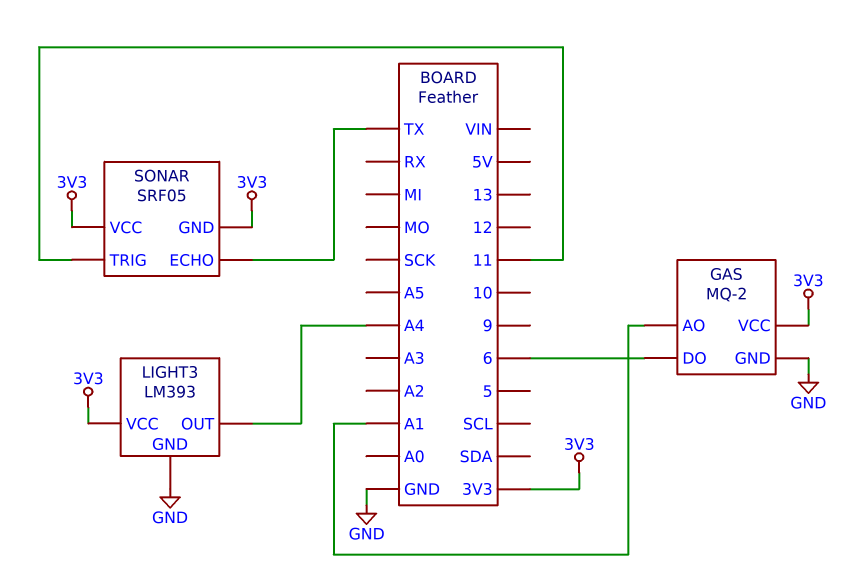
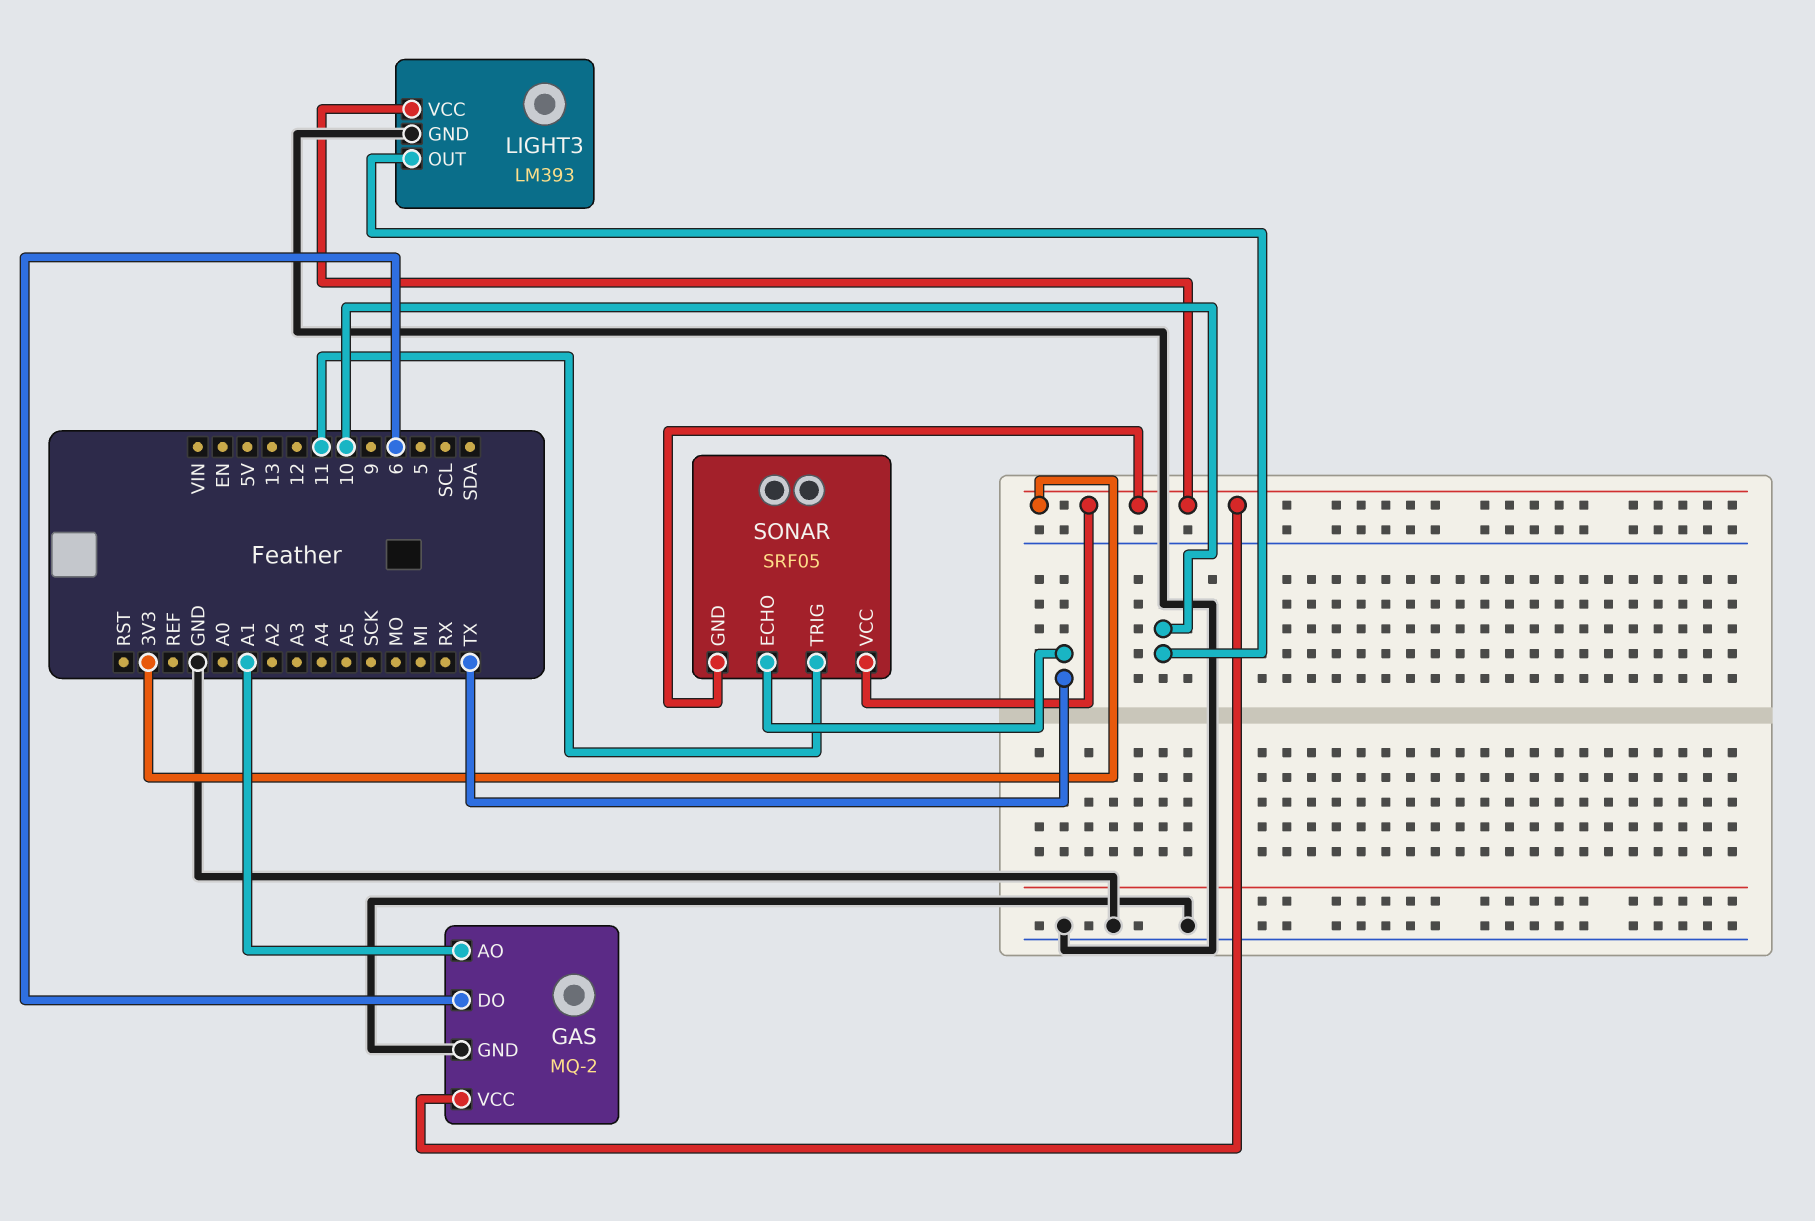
LIGHT3 pin OUT: A4 -> 10

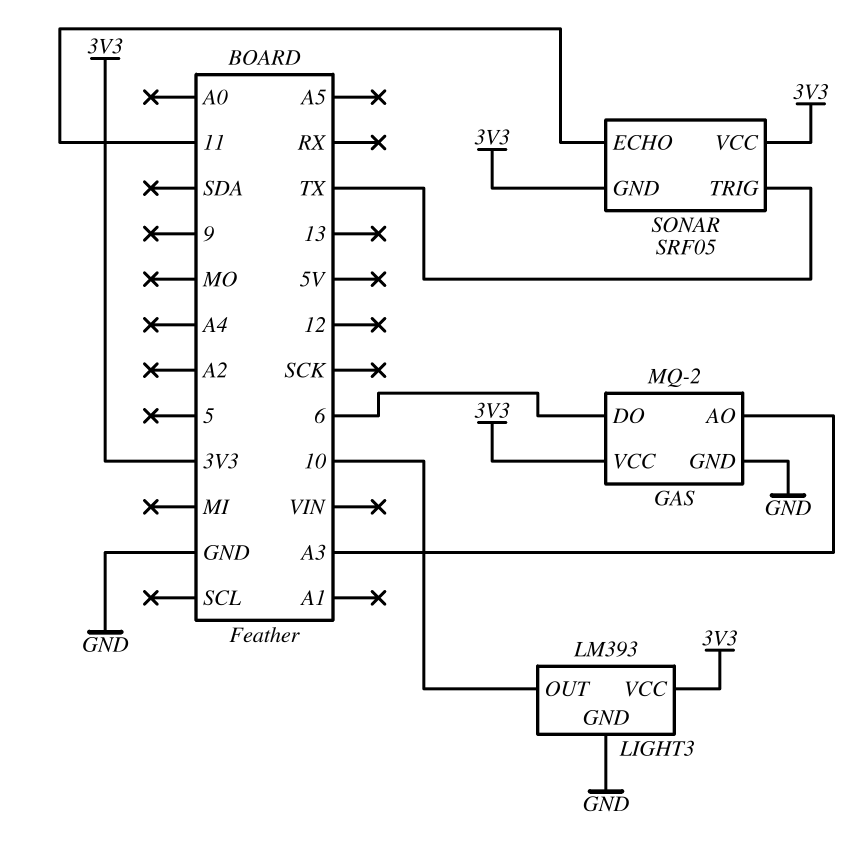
GAS pin AO: A1 -> A3
SONAR pin ECHO: TX -> 11
SONAR pin TRIG: 11 -> TX

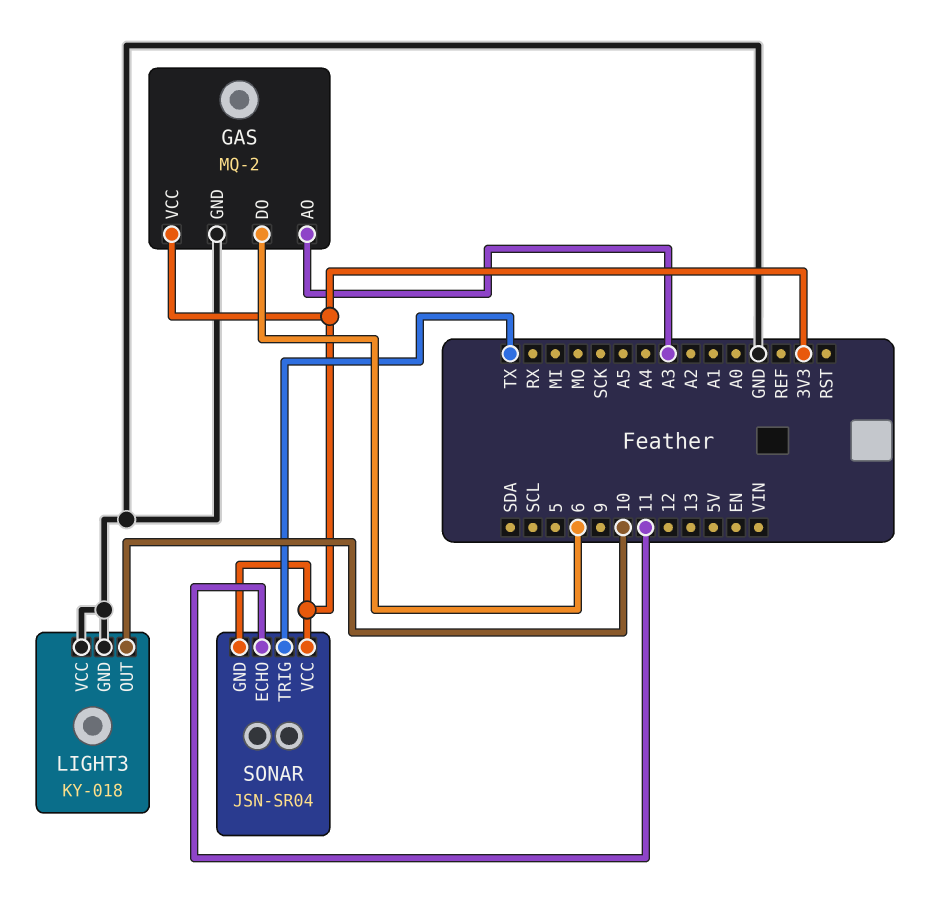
LIGHT3: LM393 -> KY-018
LIGHT3 pin VCC: 3V3 -> GND
SONAR: SRF05 -> JSN-SR04

